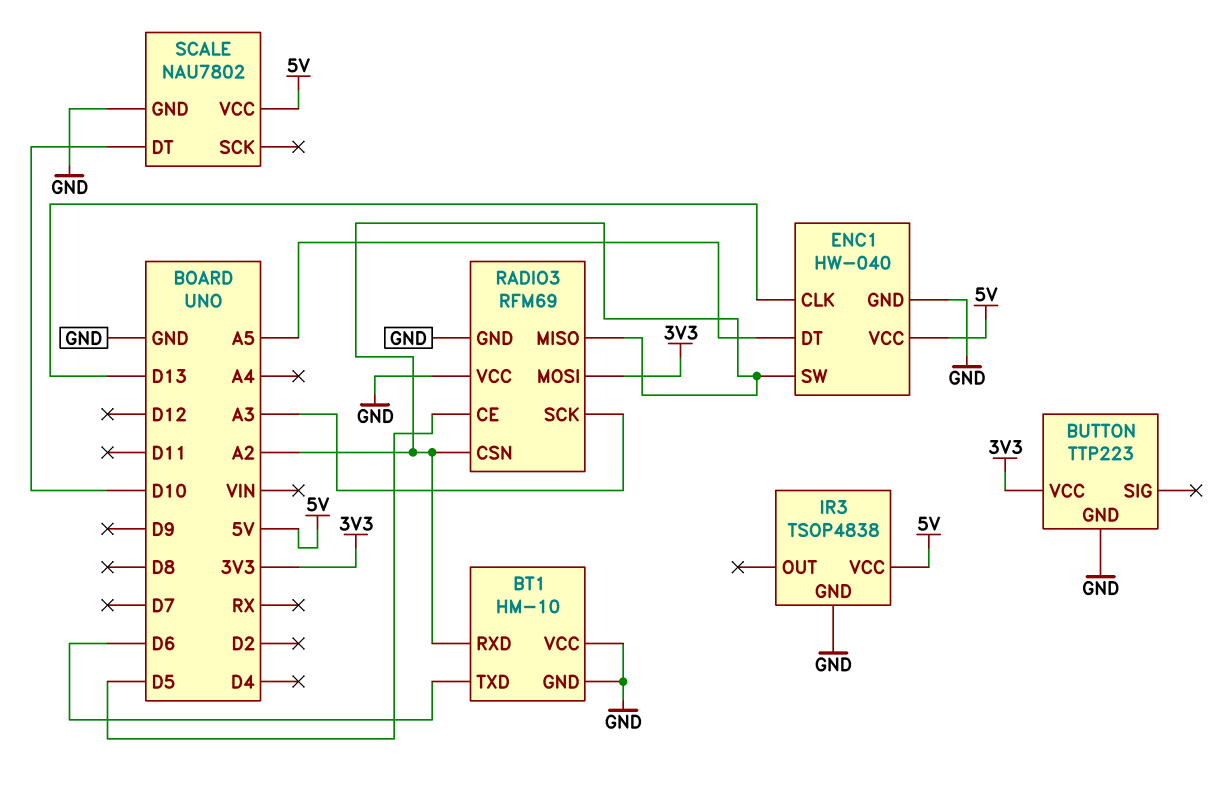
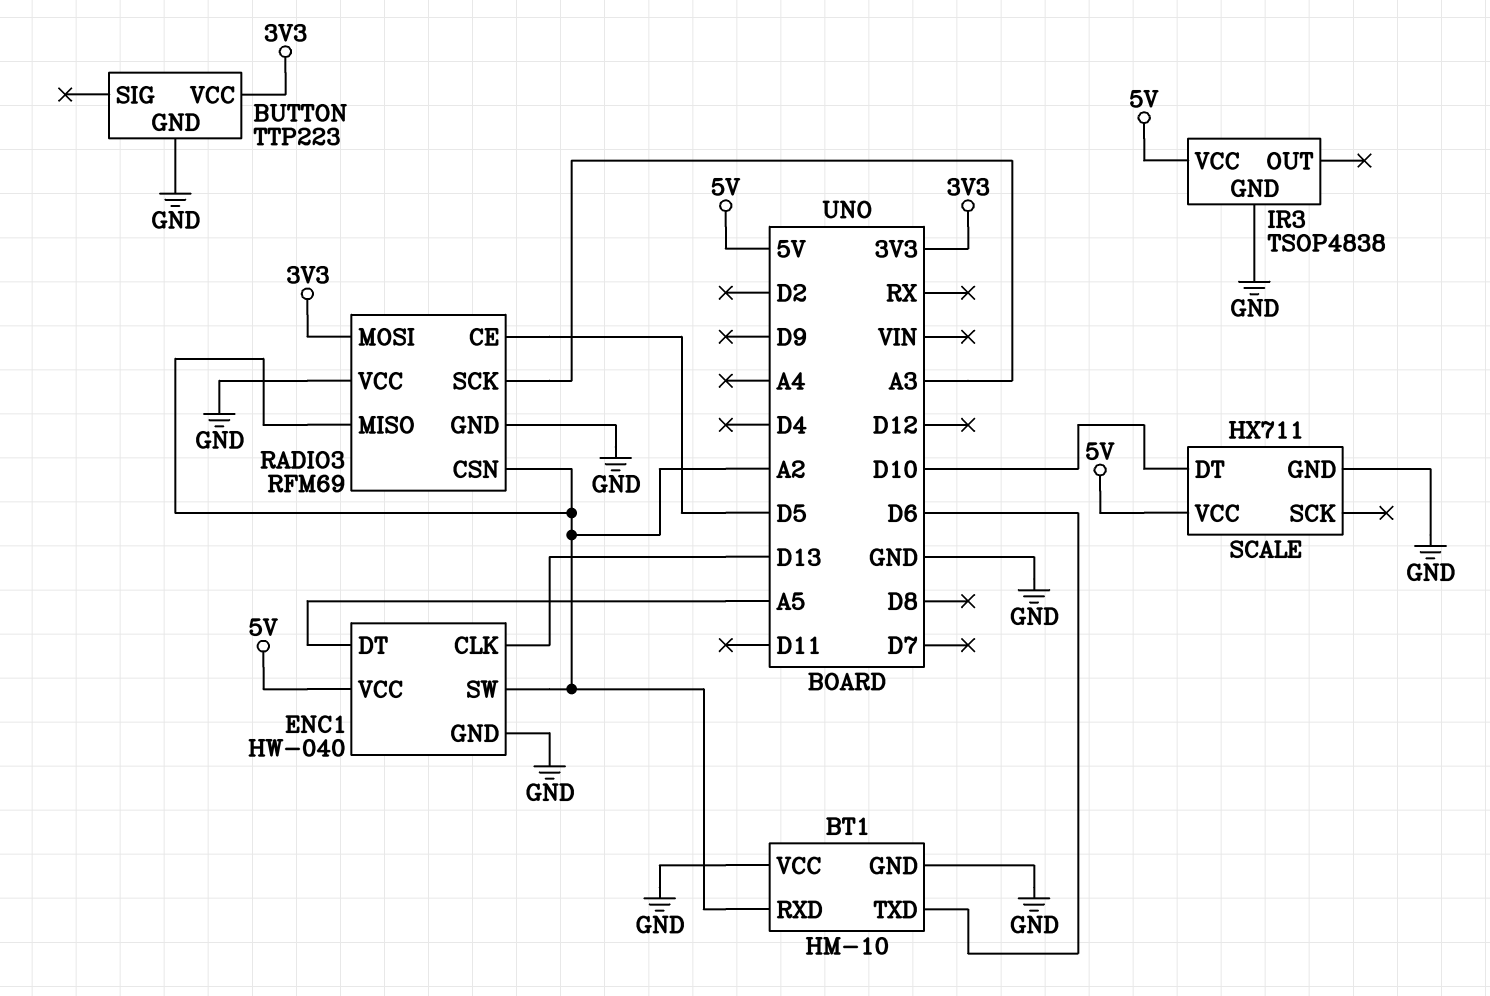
SCALE: NAU7802 -> HX711

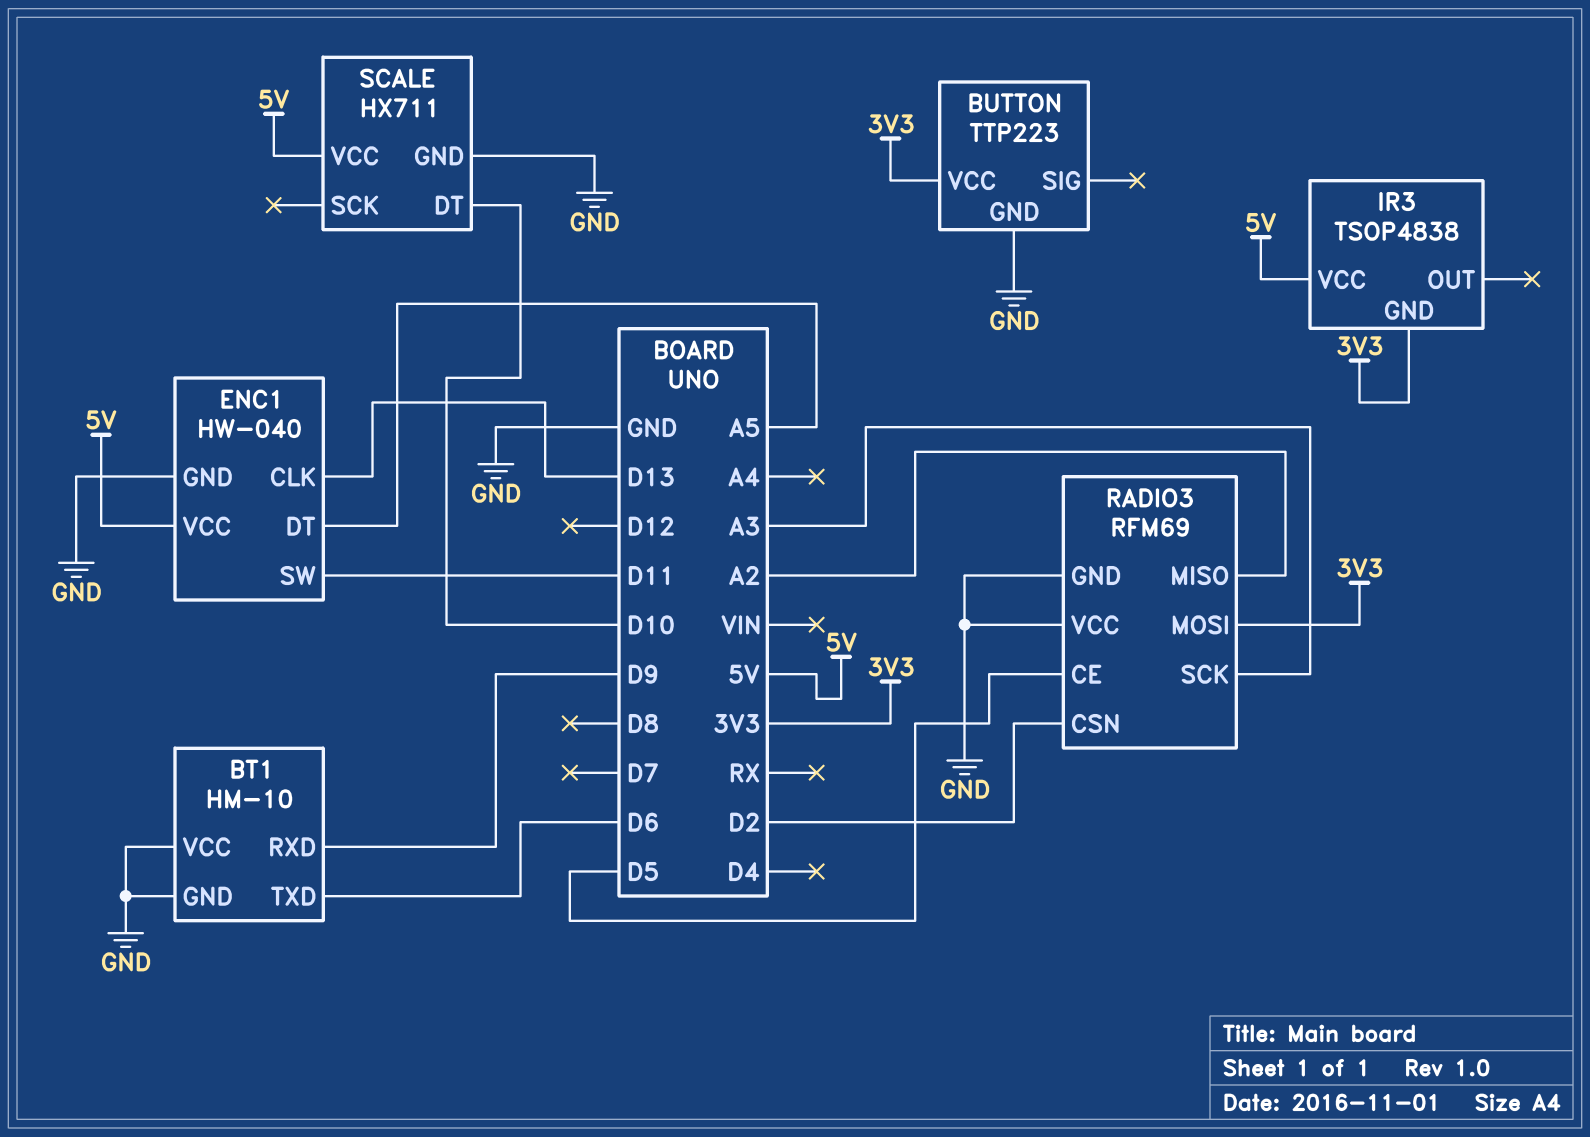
BT1 pin RXD: A2 -> D9
ENC1 pin SW: A2 -> D11
IR3 pin GND: GND -> 3V3
RADIO3 pin CSN: A2 -> D2

